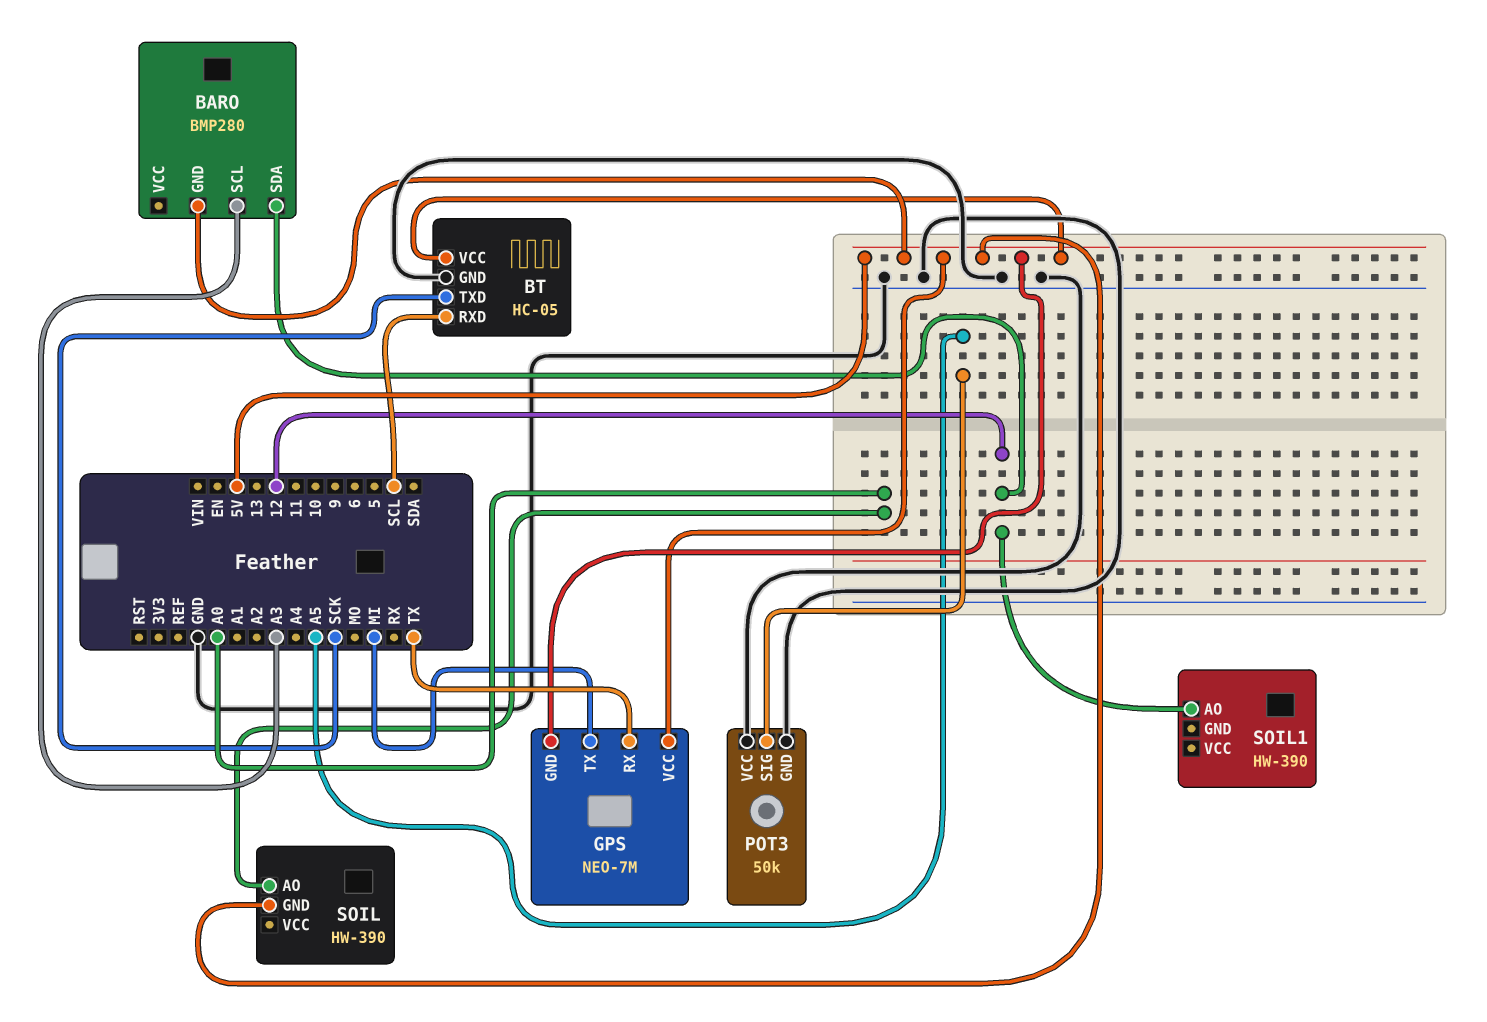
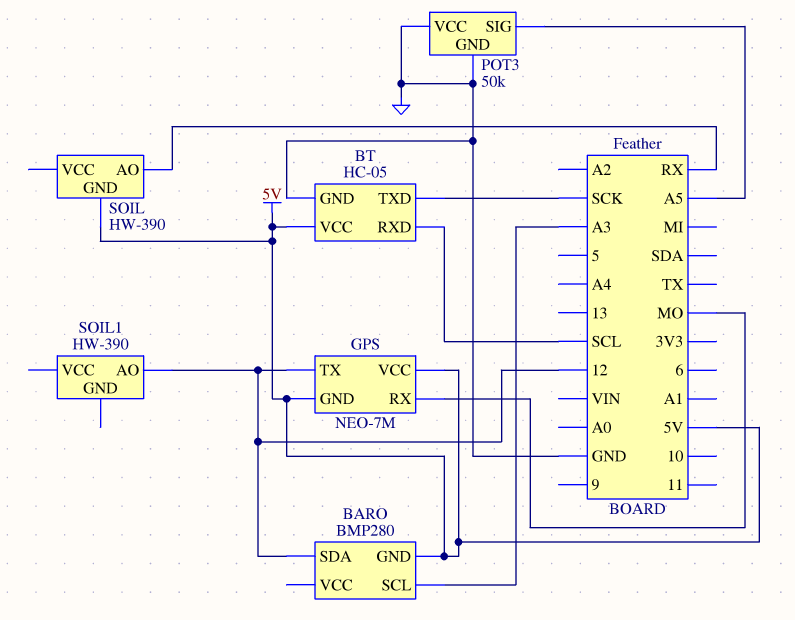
GPS pin RX: TX -> MO
GPS pin TX: MI -> 12
SOIL pin AO: A0 -> RX

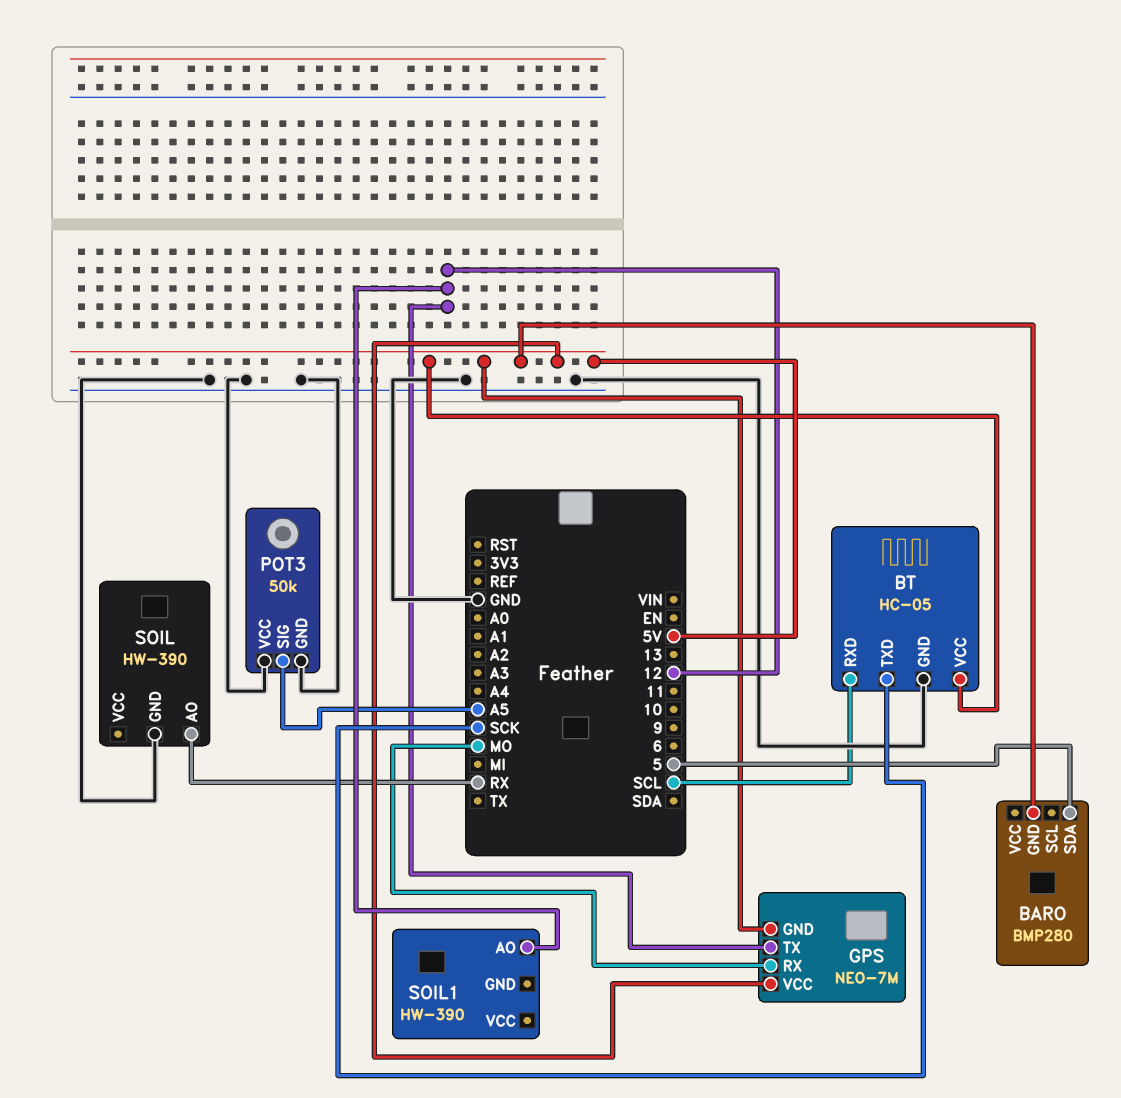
BARO pin SCL: A3 -> none
BARO pin SDA: 12 -> 5
SOIL pin GND: 5V -> GND

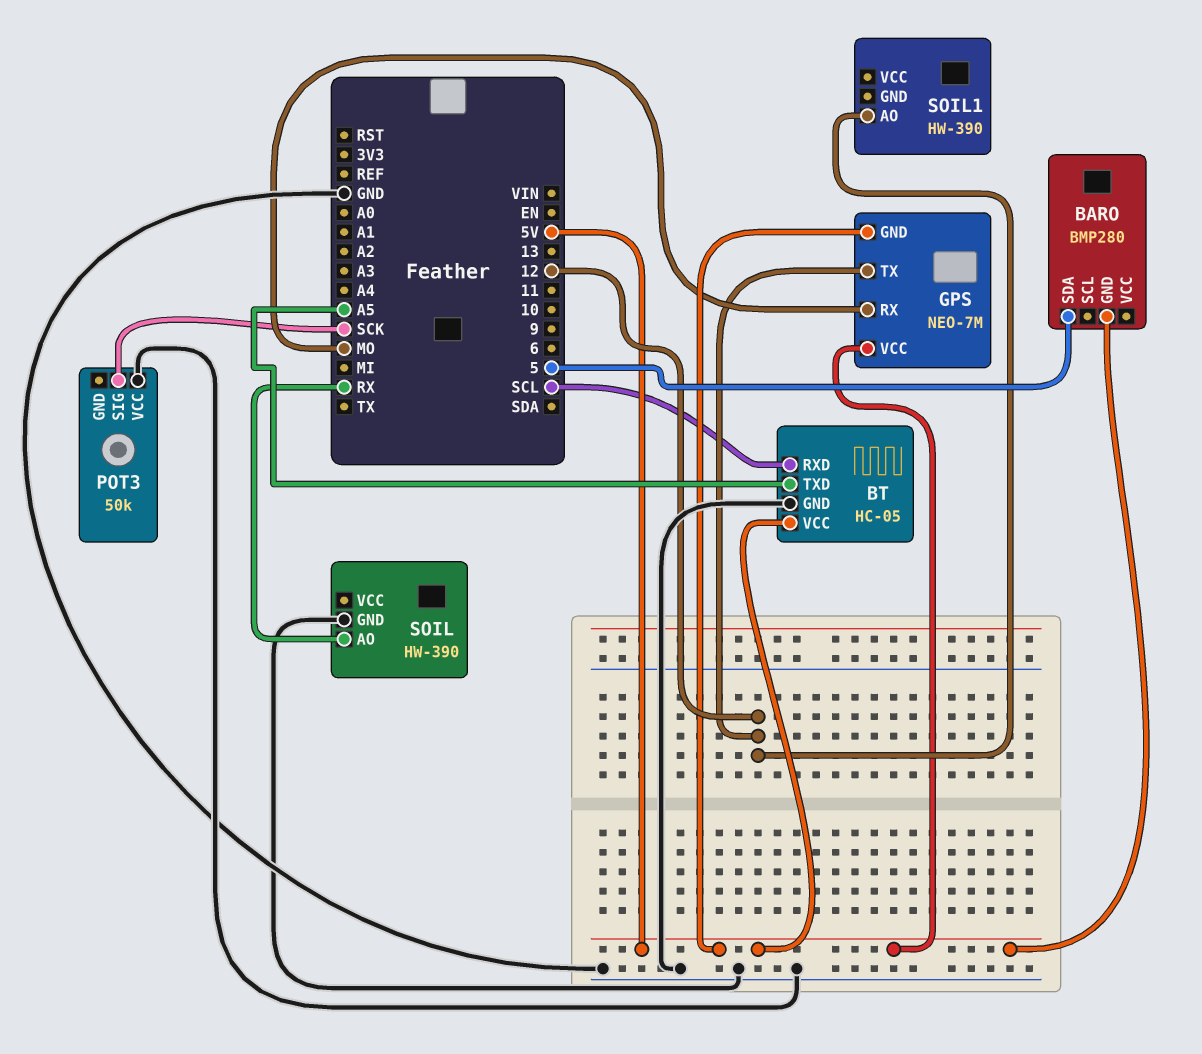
BT pin TXD: SCK -> A5
POT3 pin GND: GND -> none
POT3 pin SIG: A5 -> SCK

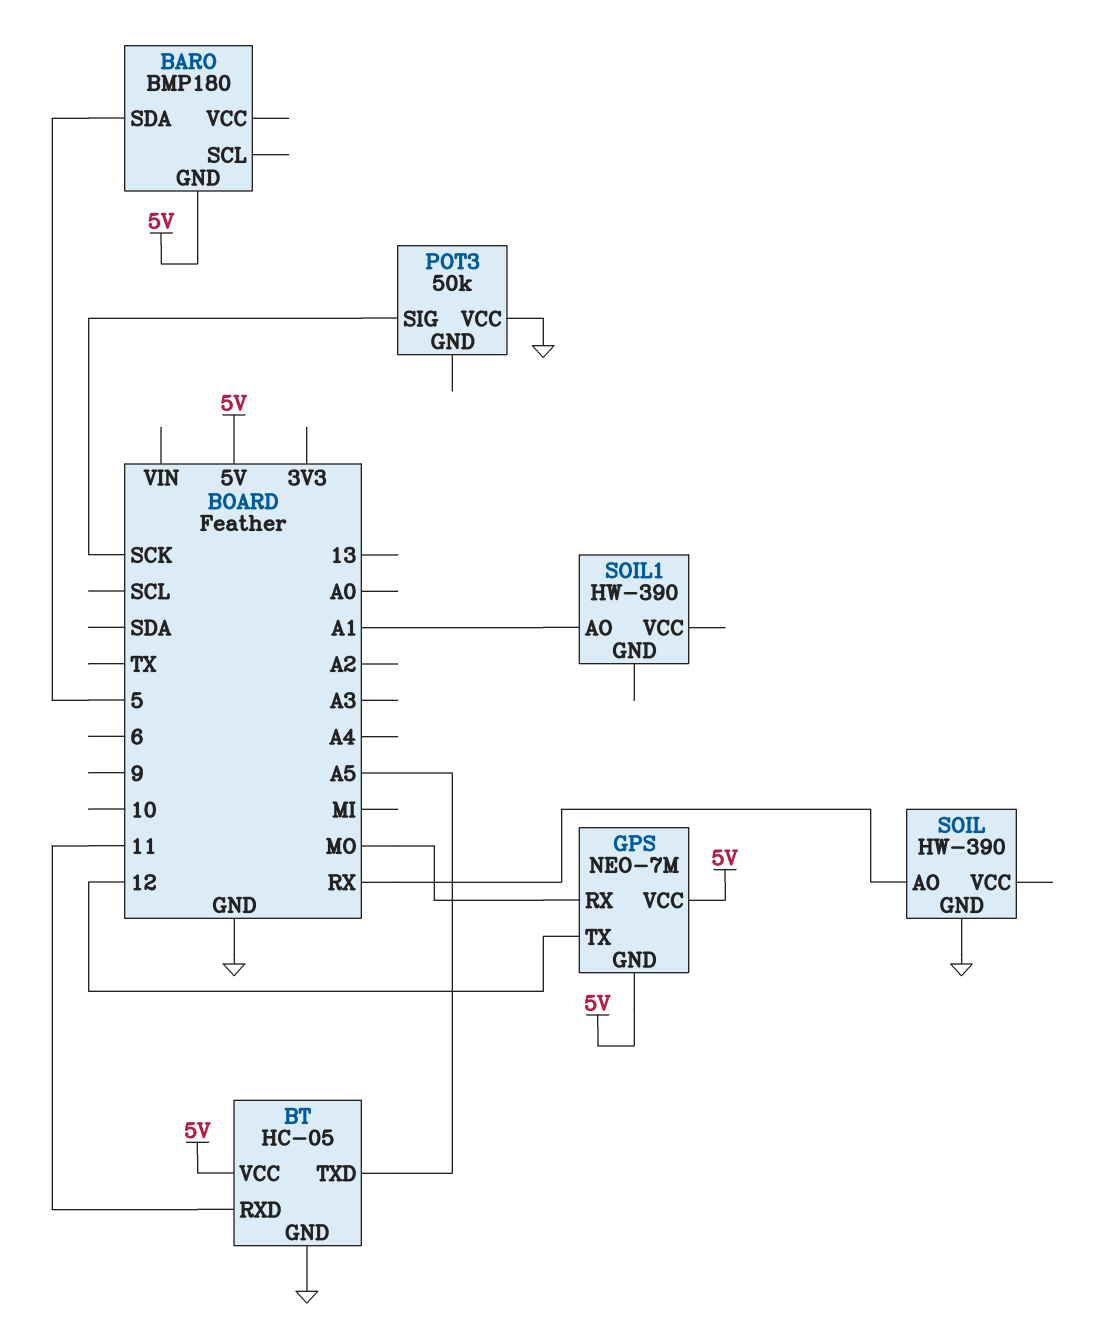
BARO: BMP280 -> BMP180
BT pin RXD: SCL -> 11
SOIL1 pin AO: 12 -> A1

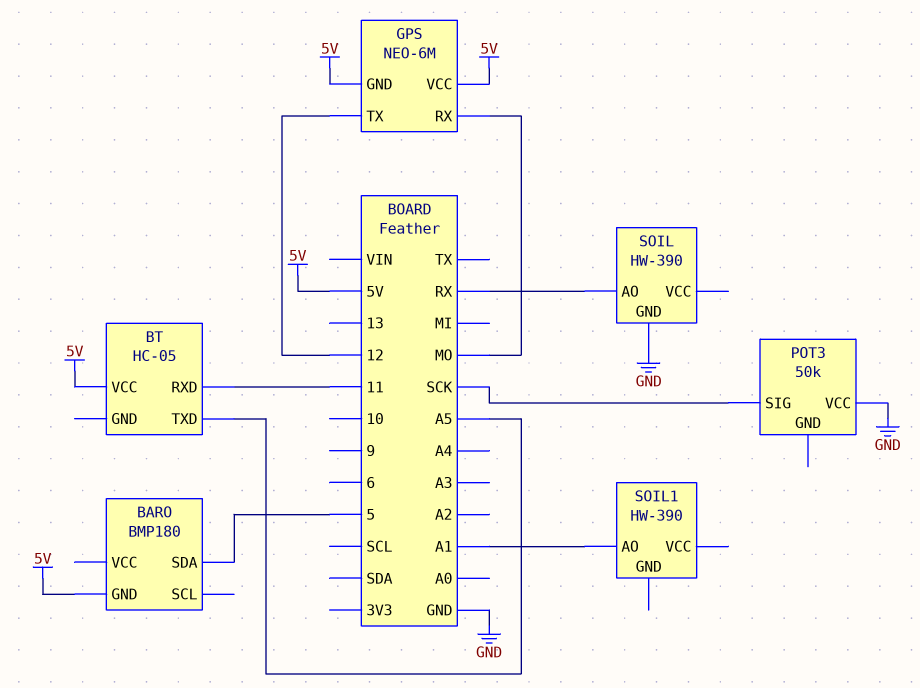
BT pin GND: GND -> none
GPS: NEO-7M -> NEO-6M

